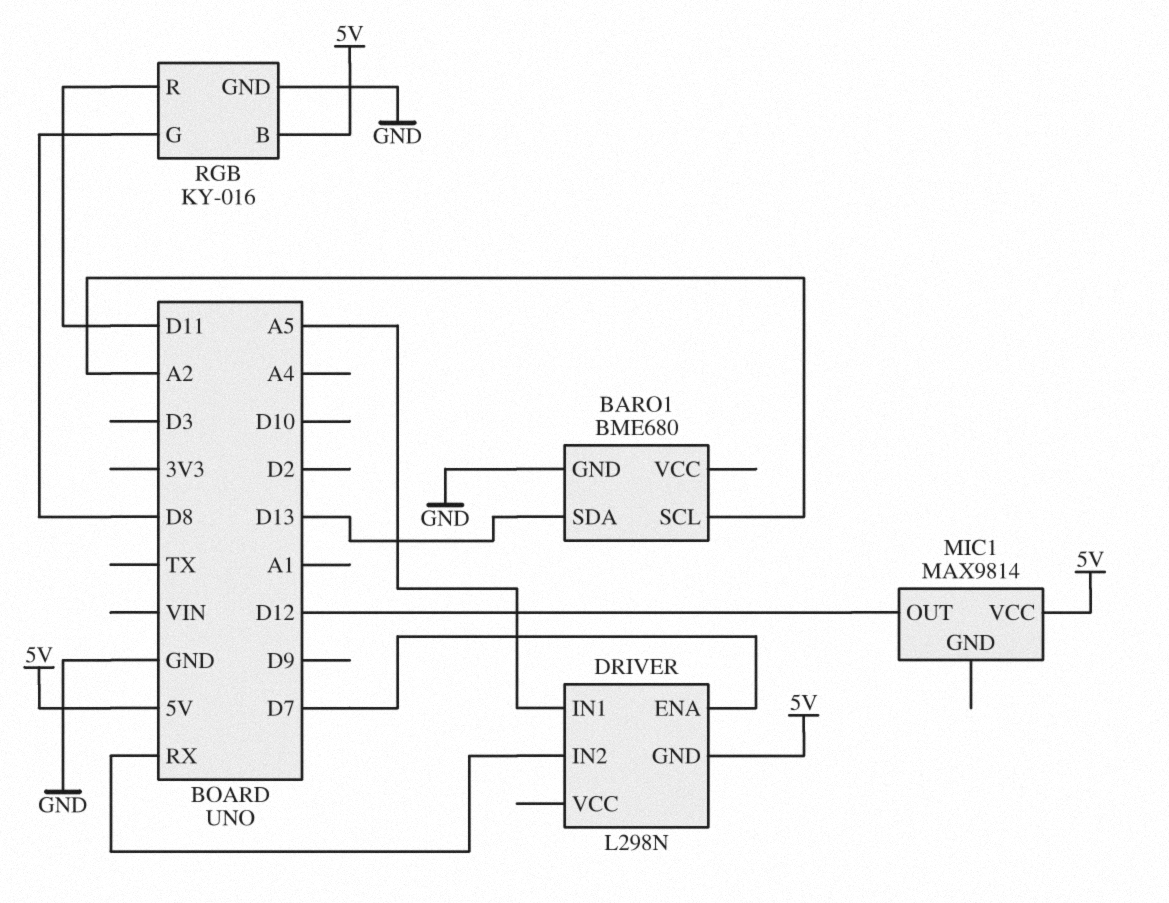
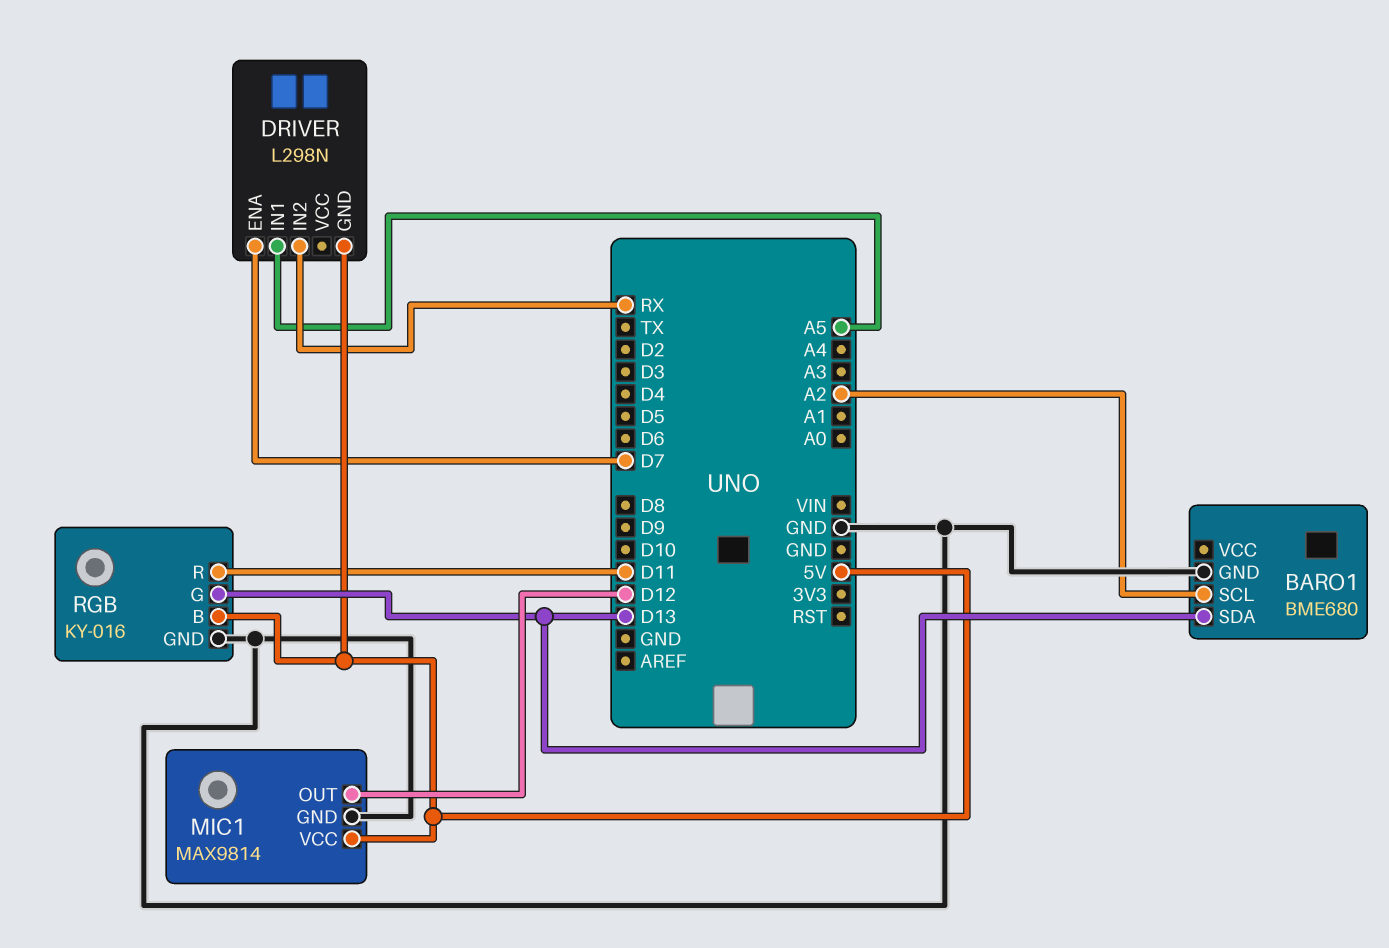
MIC1 pin GND: none -> GND
RGB pin G: D8 -> D13

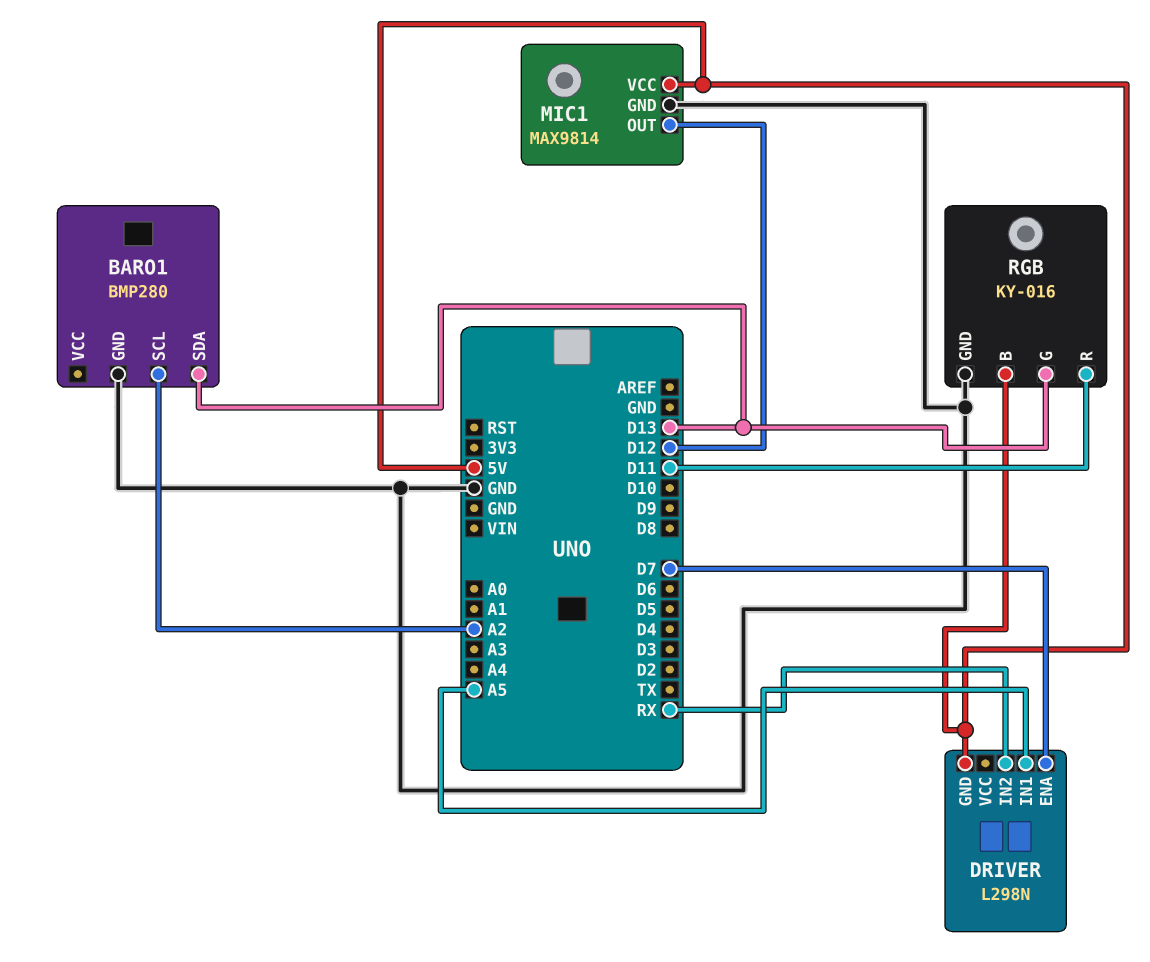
BARO1: BME680 -> BMP280

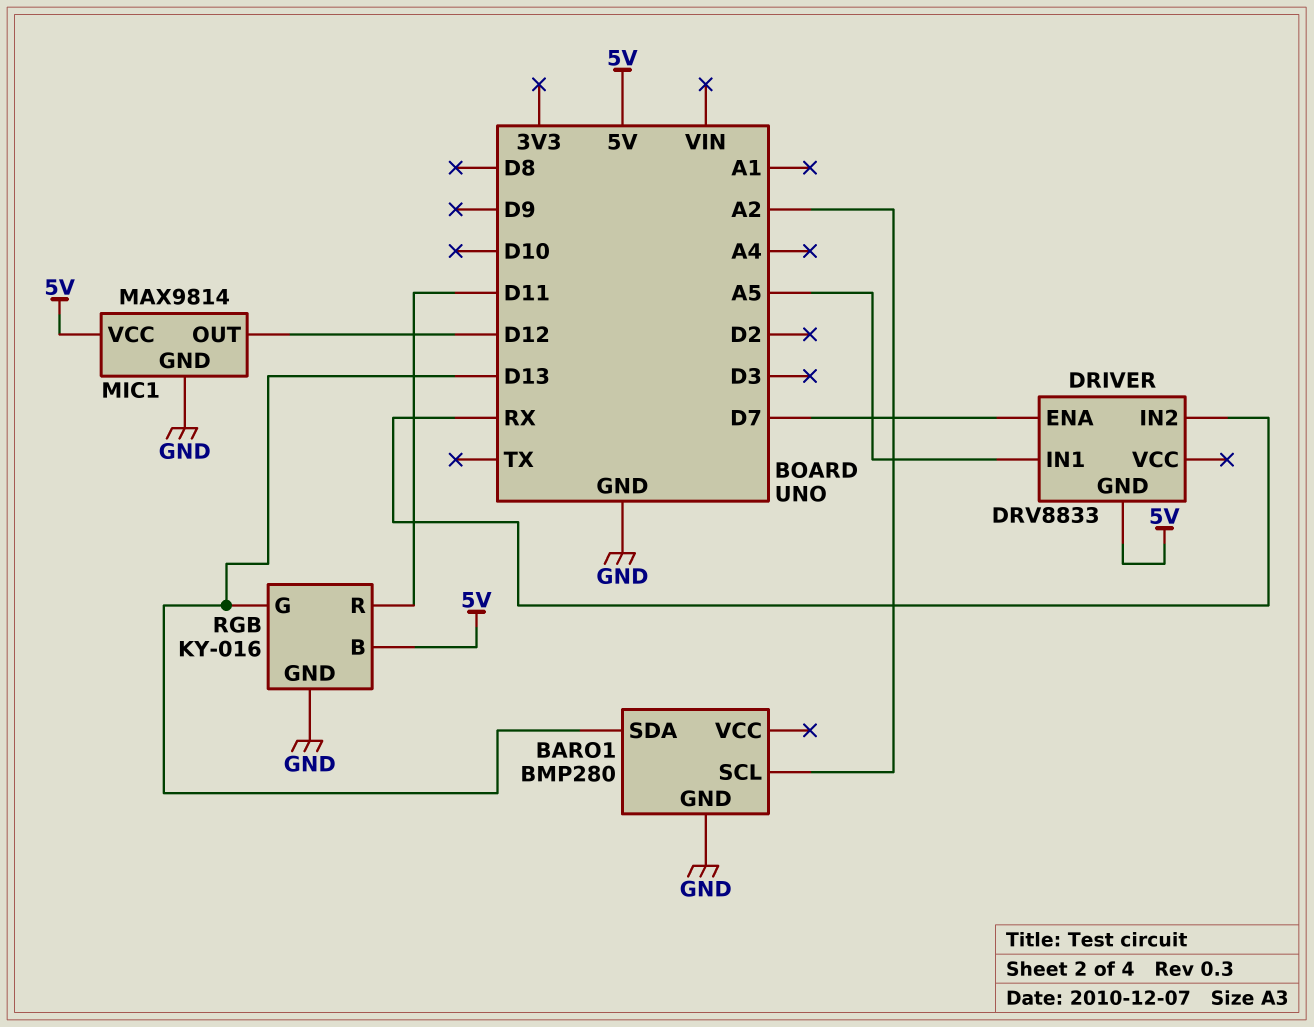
DRIVER: L298N -> DRV8833

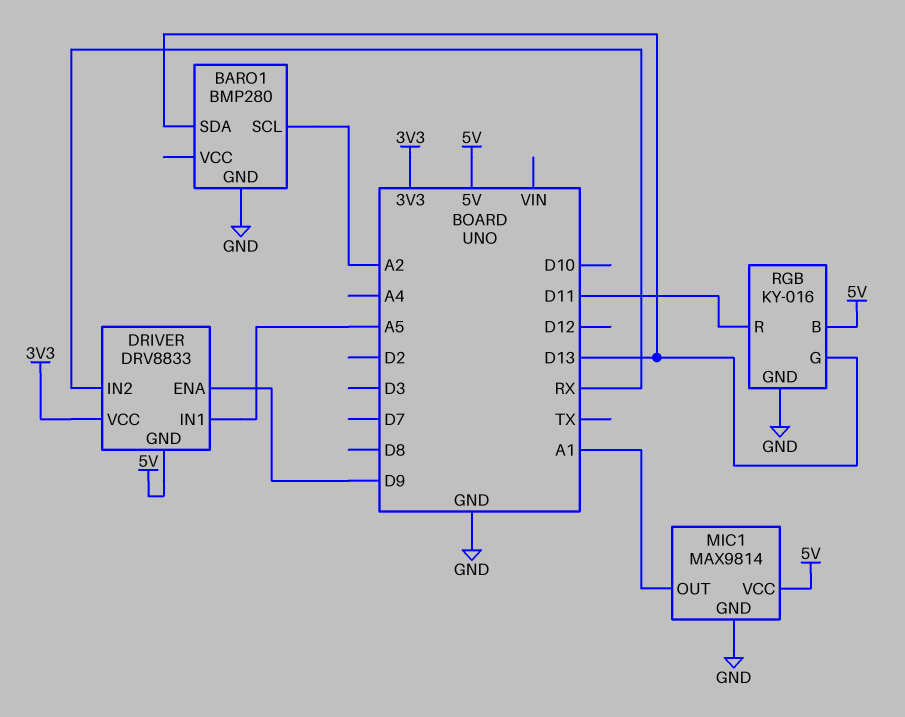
DRIVER pin ENA: D7 -> D9
DRIVER pin VCC: none -> 3V3
MIC1 pin OUT: D12 -> A1

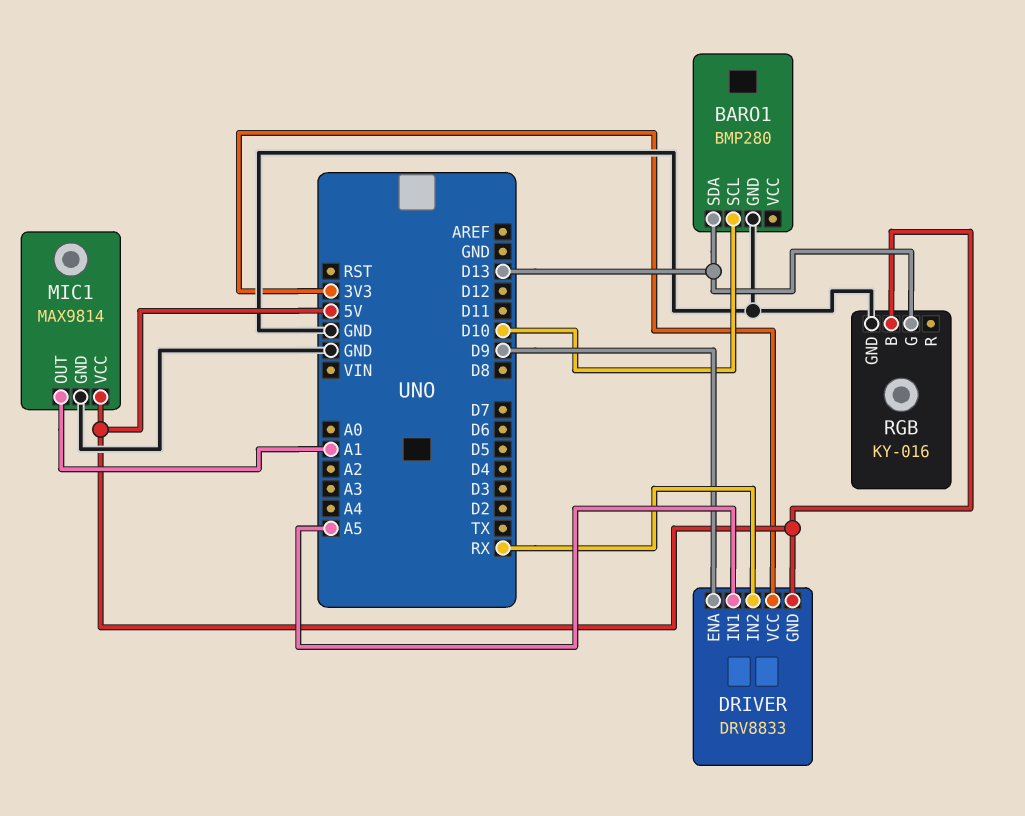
BARO1 pin SCL: A2 -> D10
RGB pin R: D11 -> none

